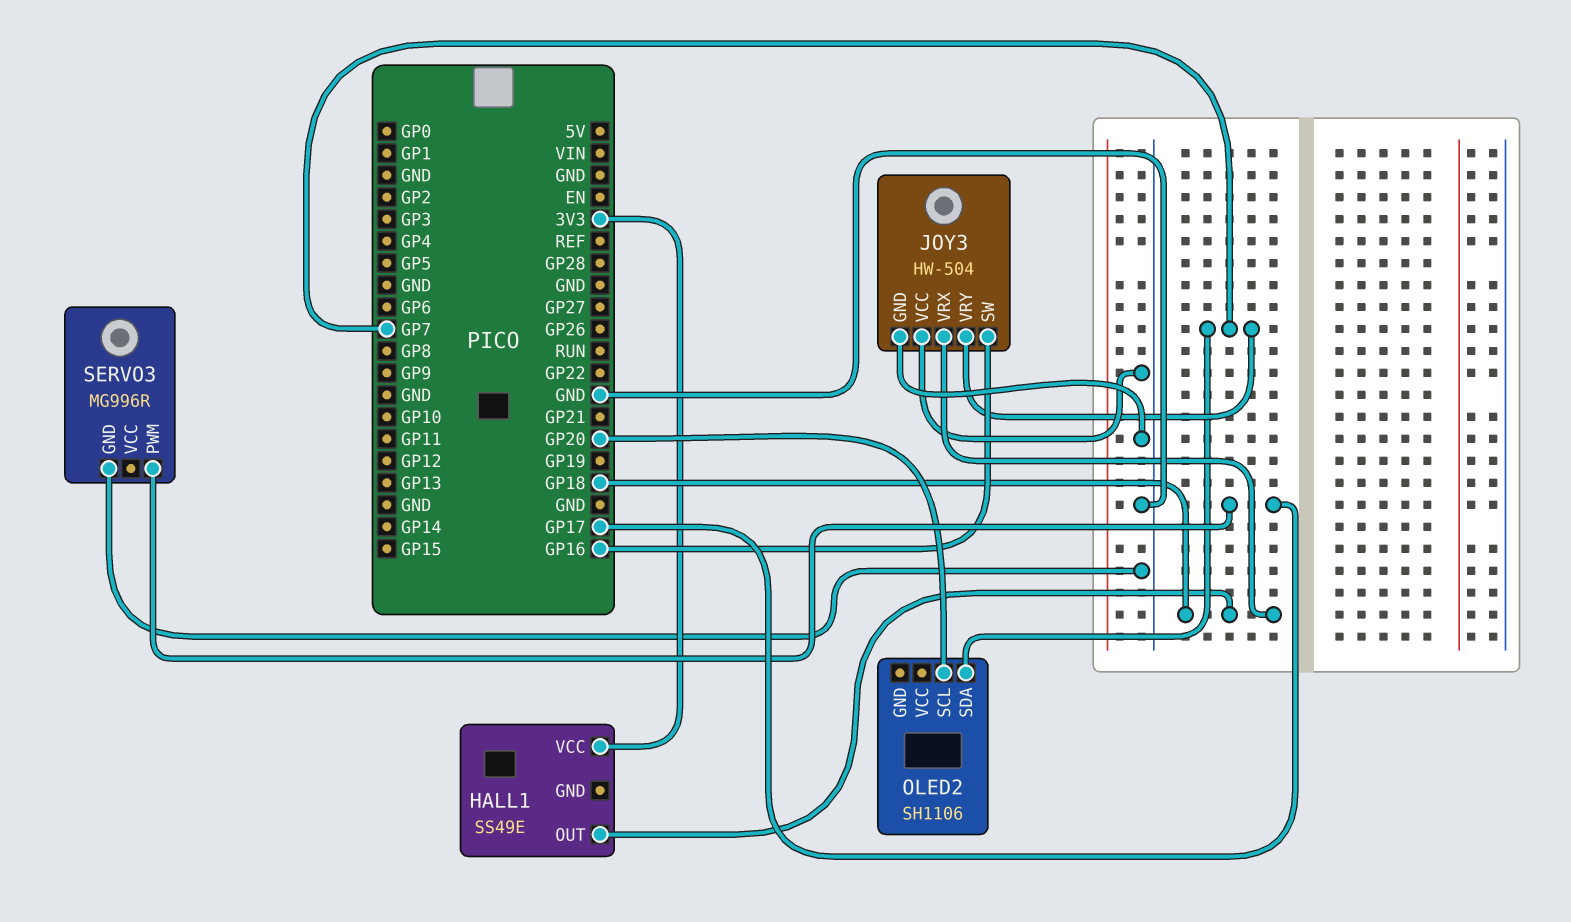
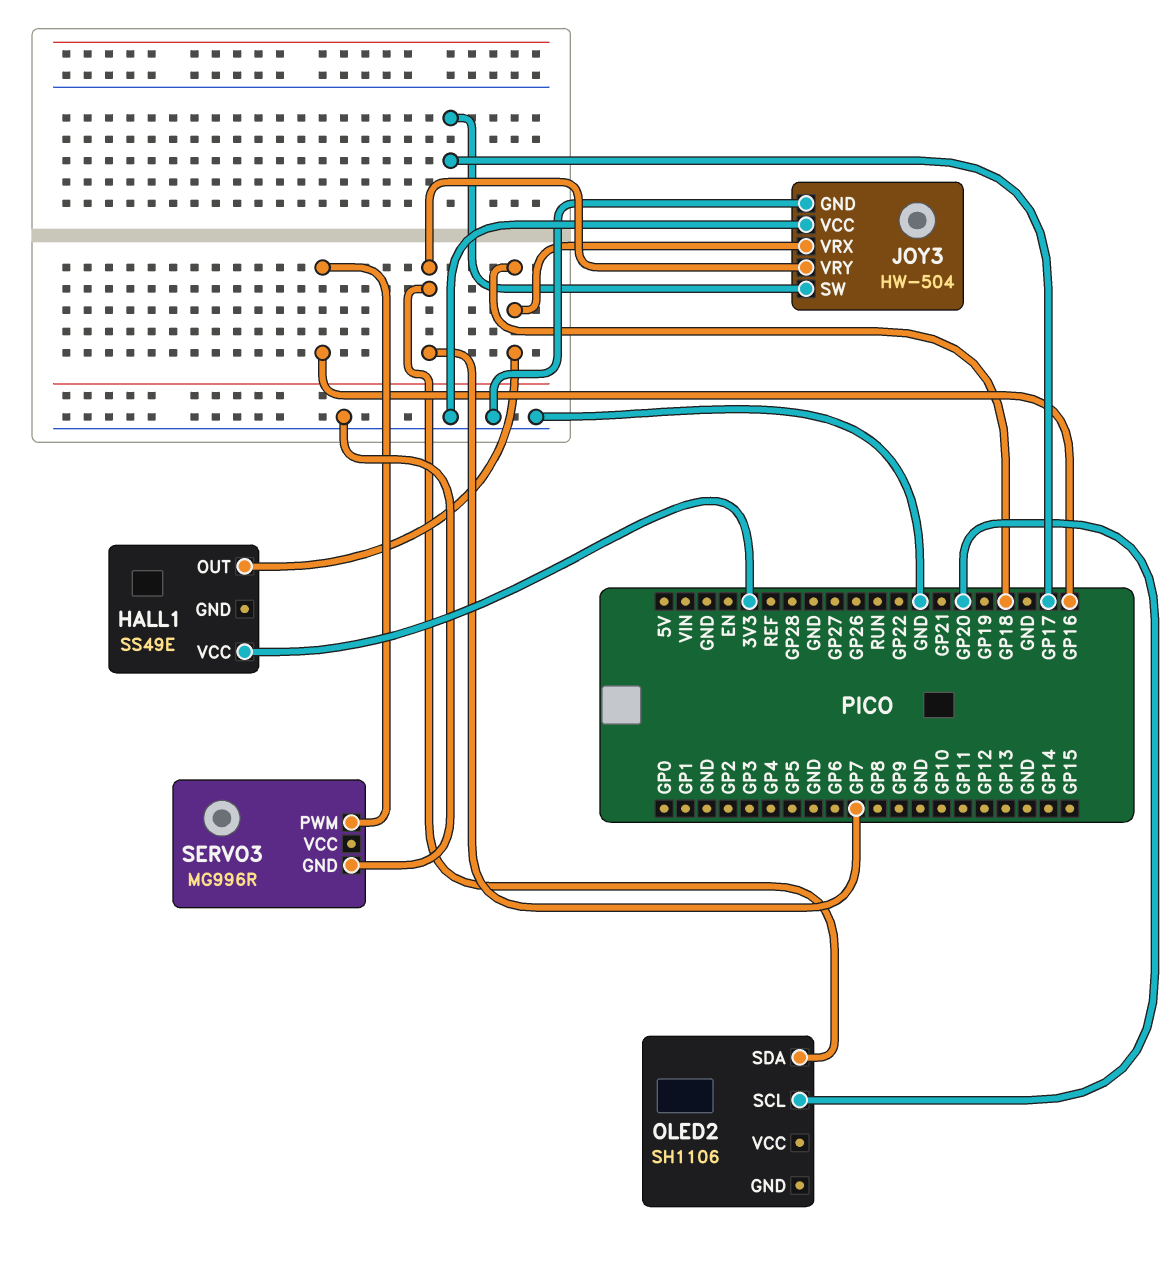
JOY3 pin SW: GP16 -> GP17
SERVO3 pin PWM: GP17 -> GP16

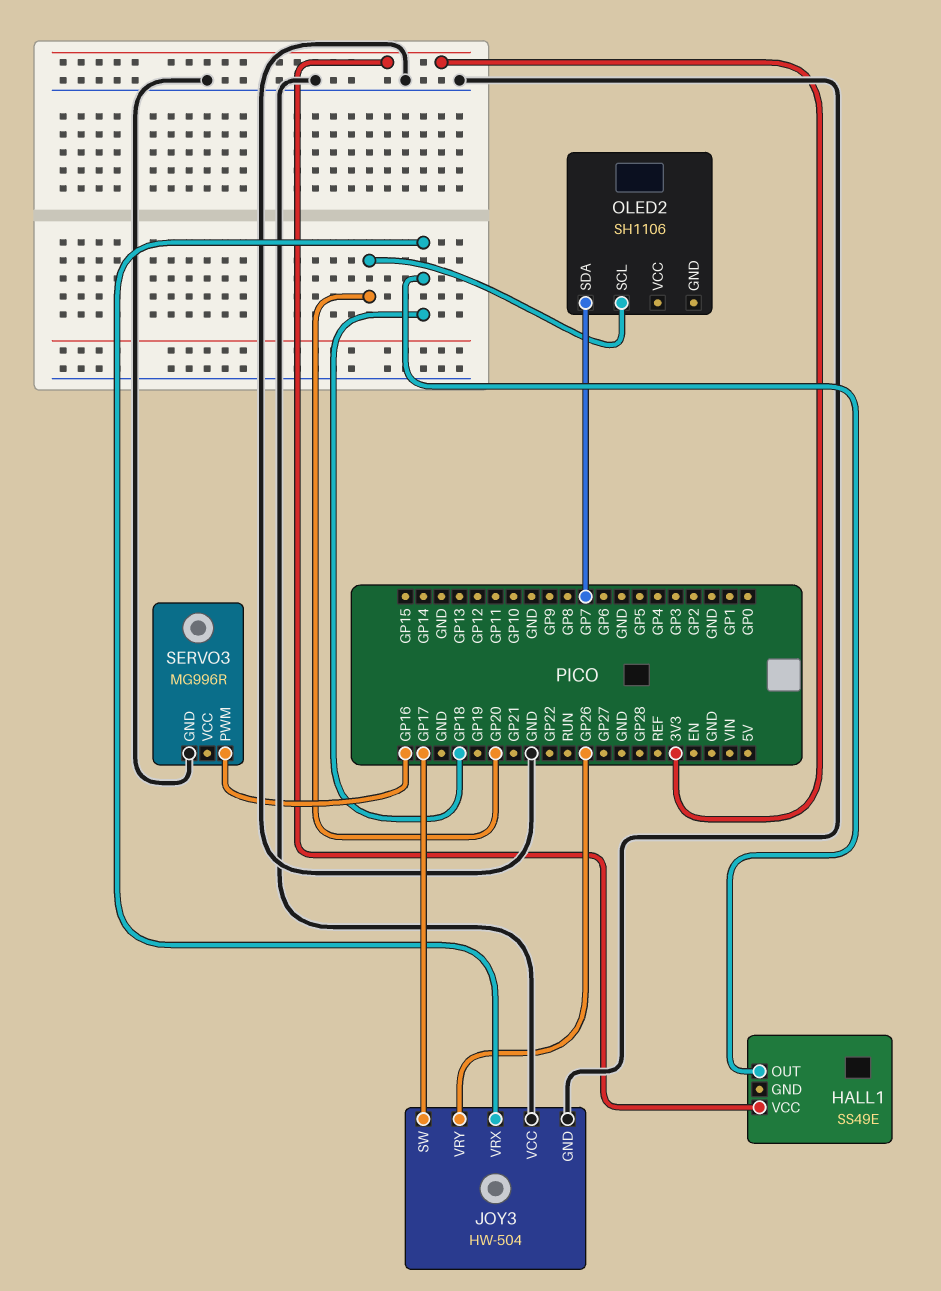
JOY3 pin VRY: GP7 -> GP26

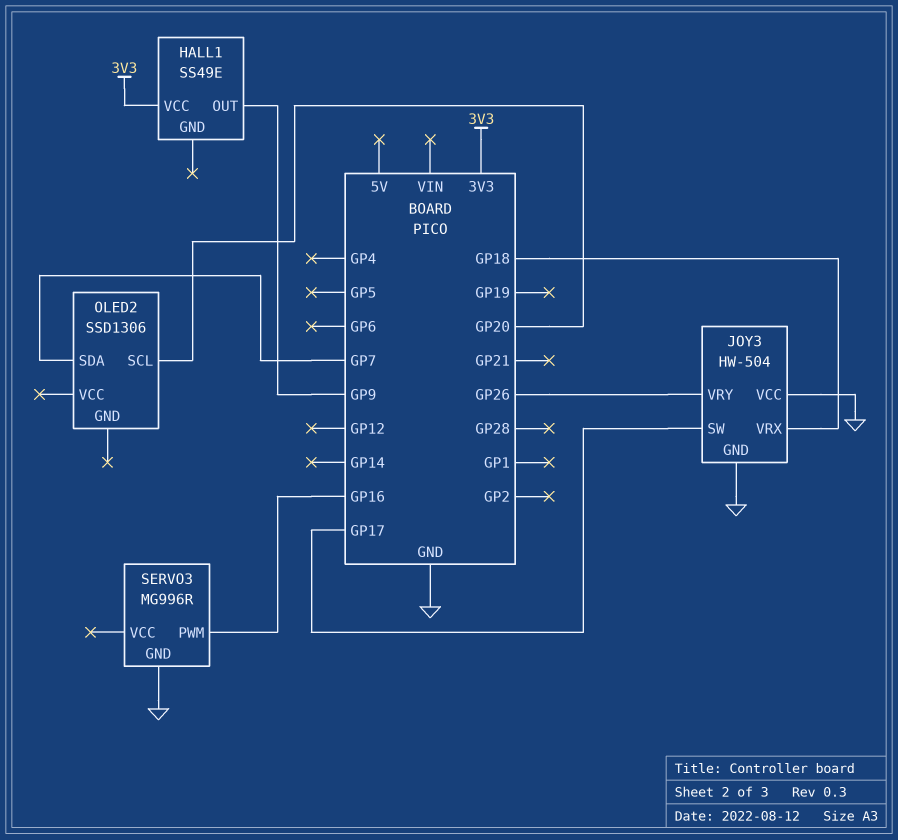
HALL1 pin OUT: GP18 -> GP9
OLED2: SH1106 -> SSD1306

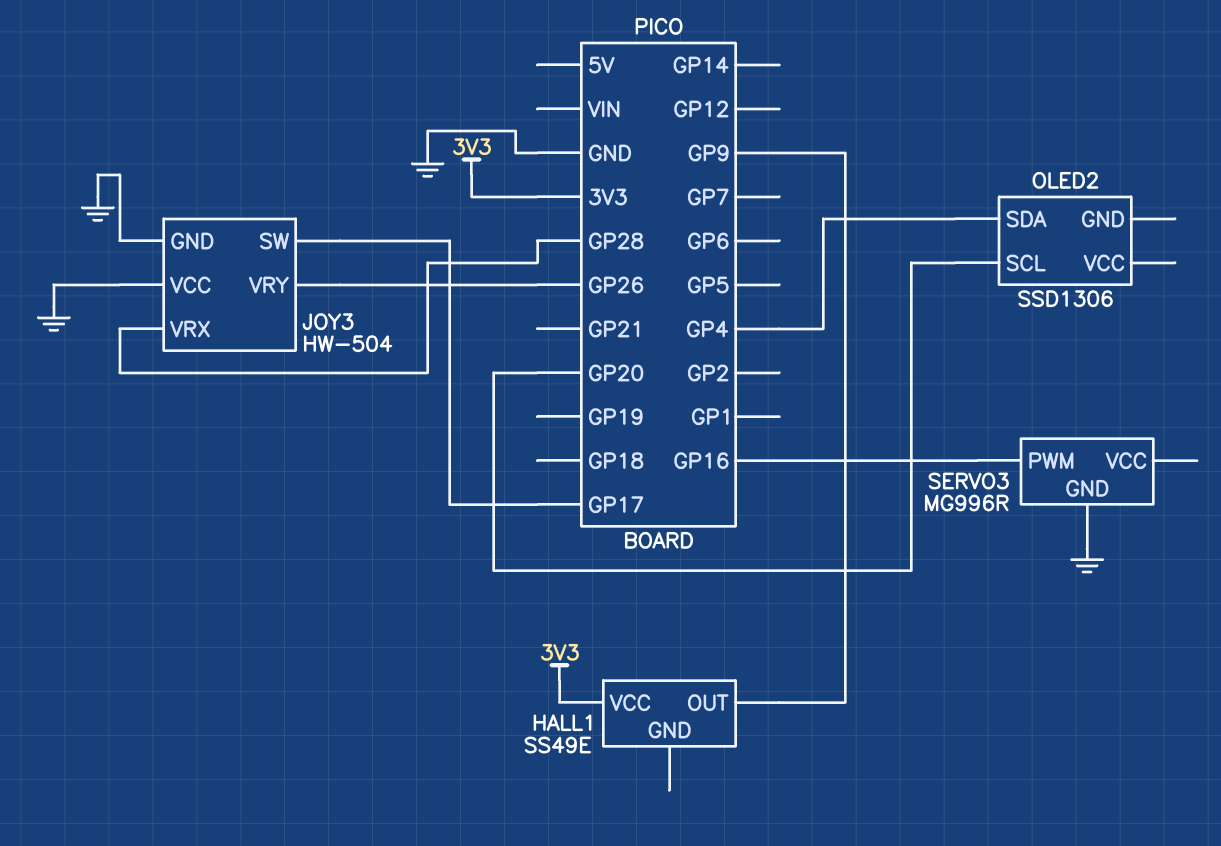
JOY3 pin VRX: GP18 -> GP28
OLED2 pin SDA: GP7 -> GP4

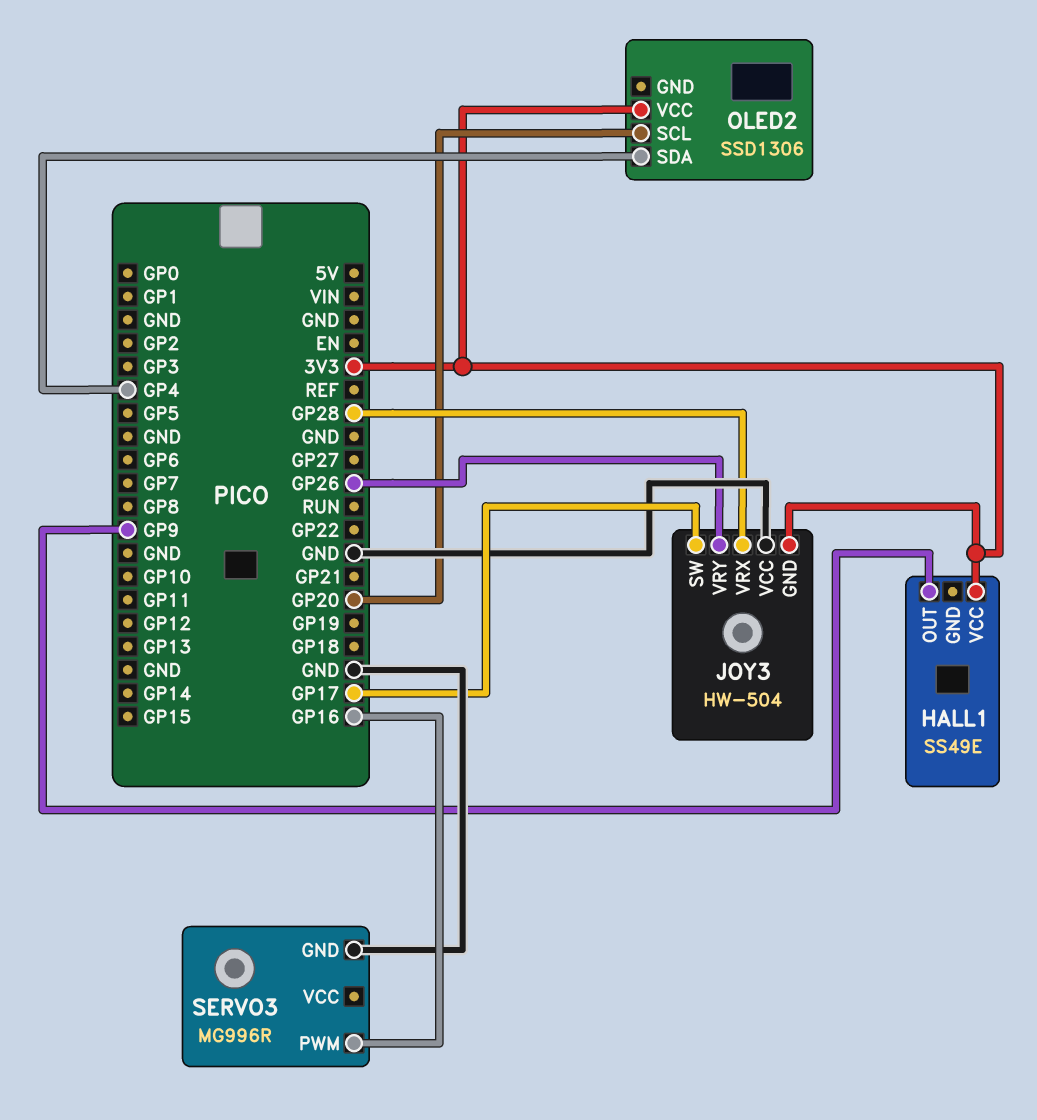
JOY3 pin GND: GND -> 3V3
OLED2 pin VCC: none -> 3V3

